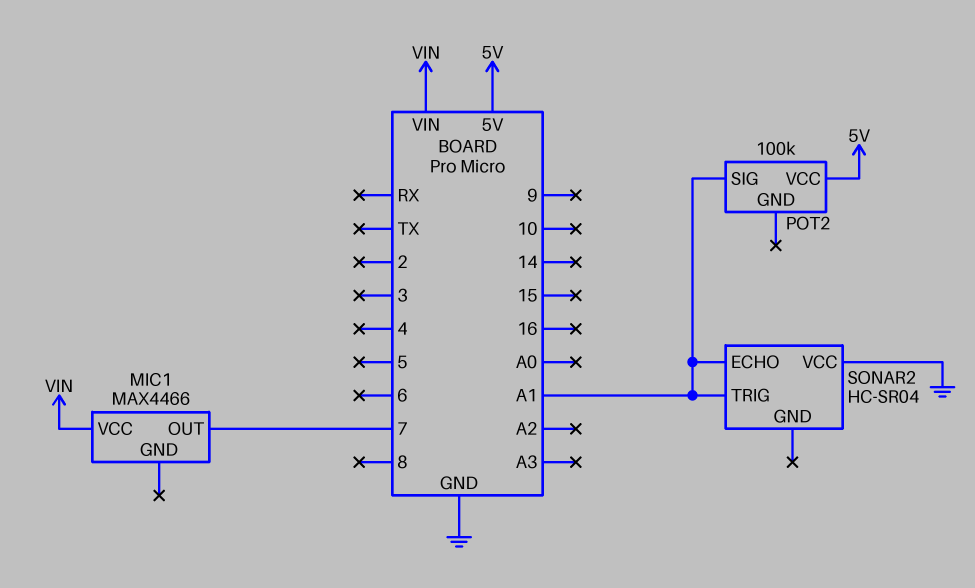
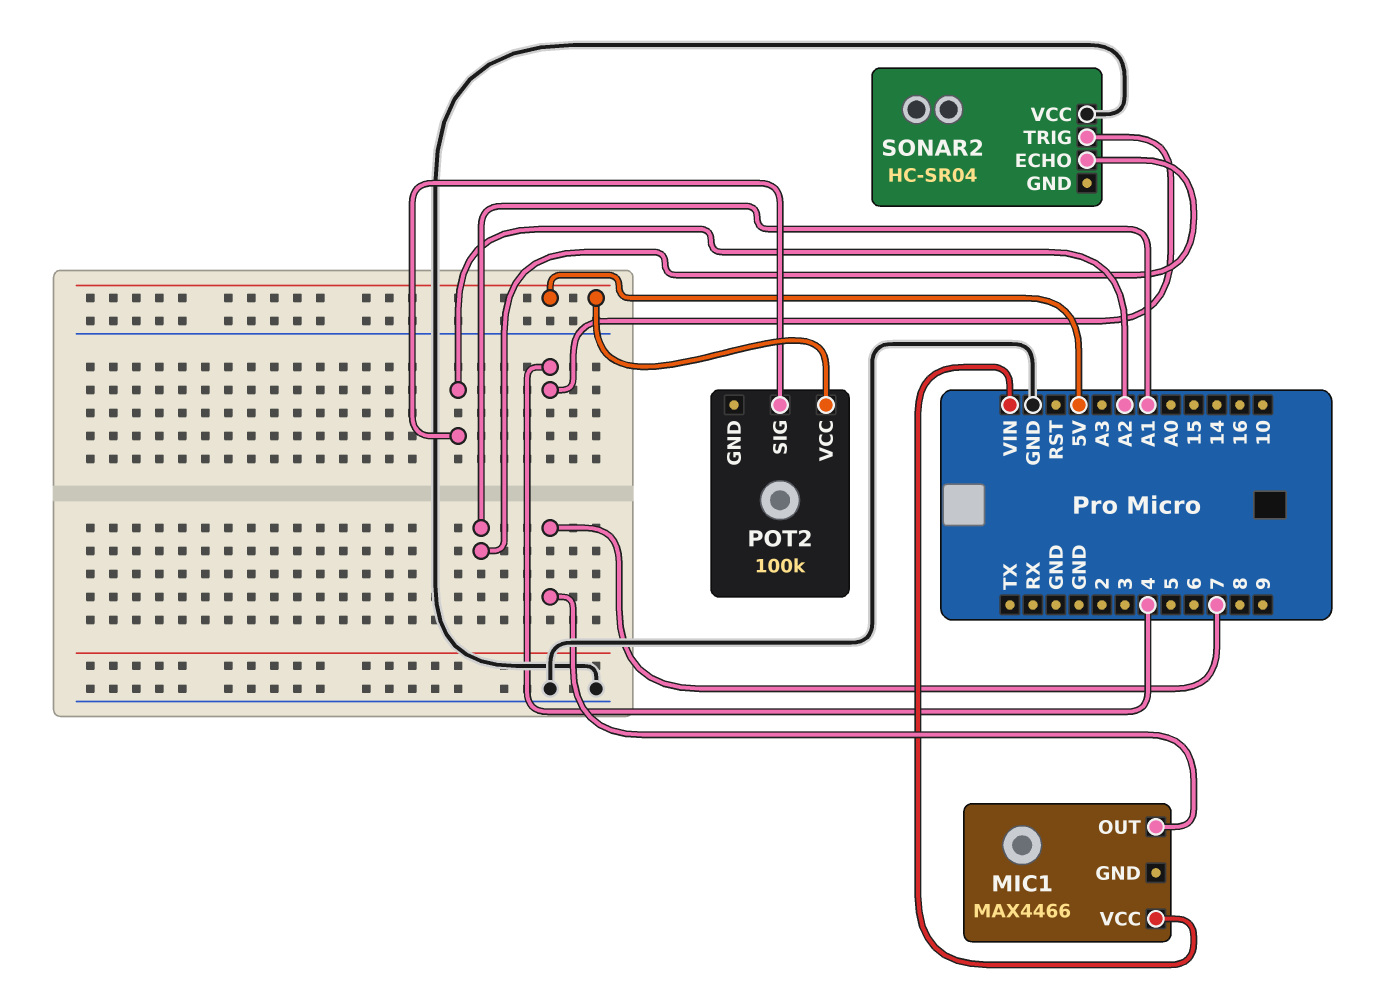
POT2 pin SIG: A1 -> A2
SONAR2 pin TRIG: A1 -> 4

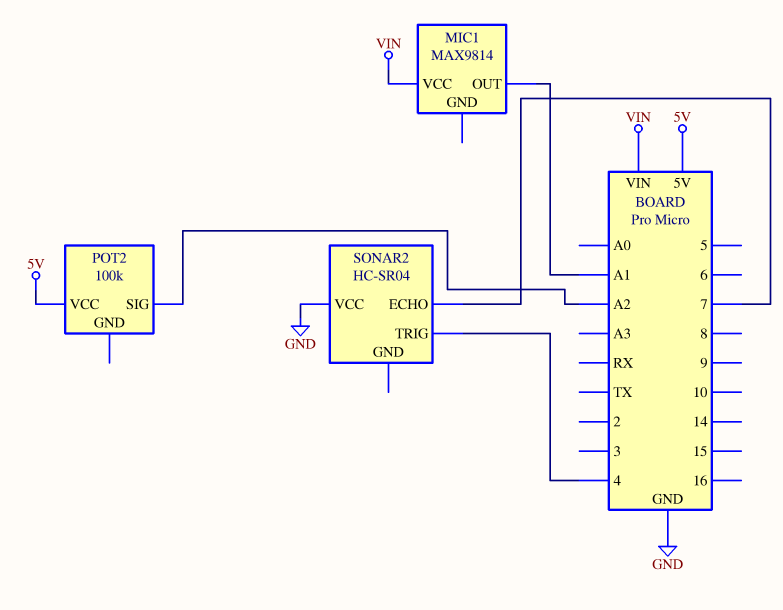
MIC1: MAX4466 -> MAX9814
MIC1 pin OUT: 7 -> A1
SONAR2 pin ECHO: A1 -> 7

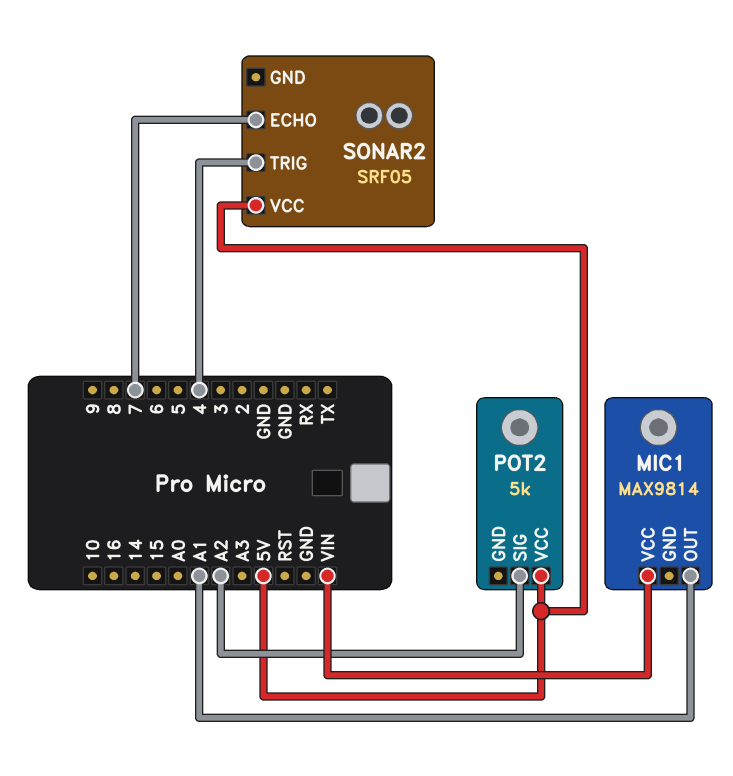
POT2: 100k -> 5k
SONAR2: HC-SR04 -> SRF05
SONAR2 pin VCC: GND -> 5V

